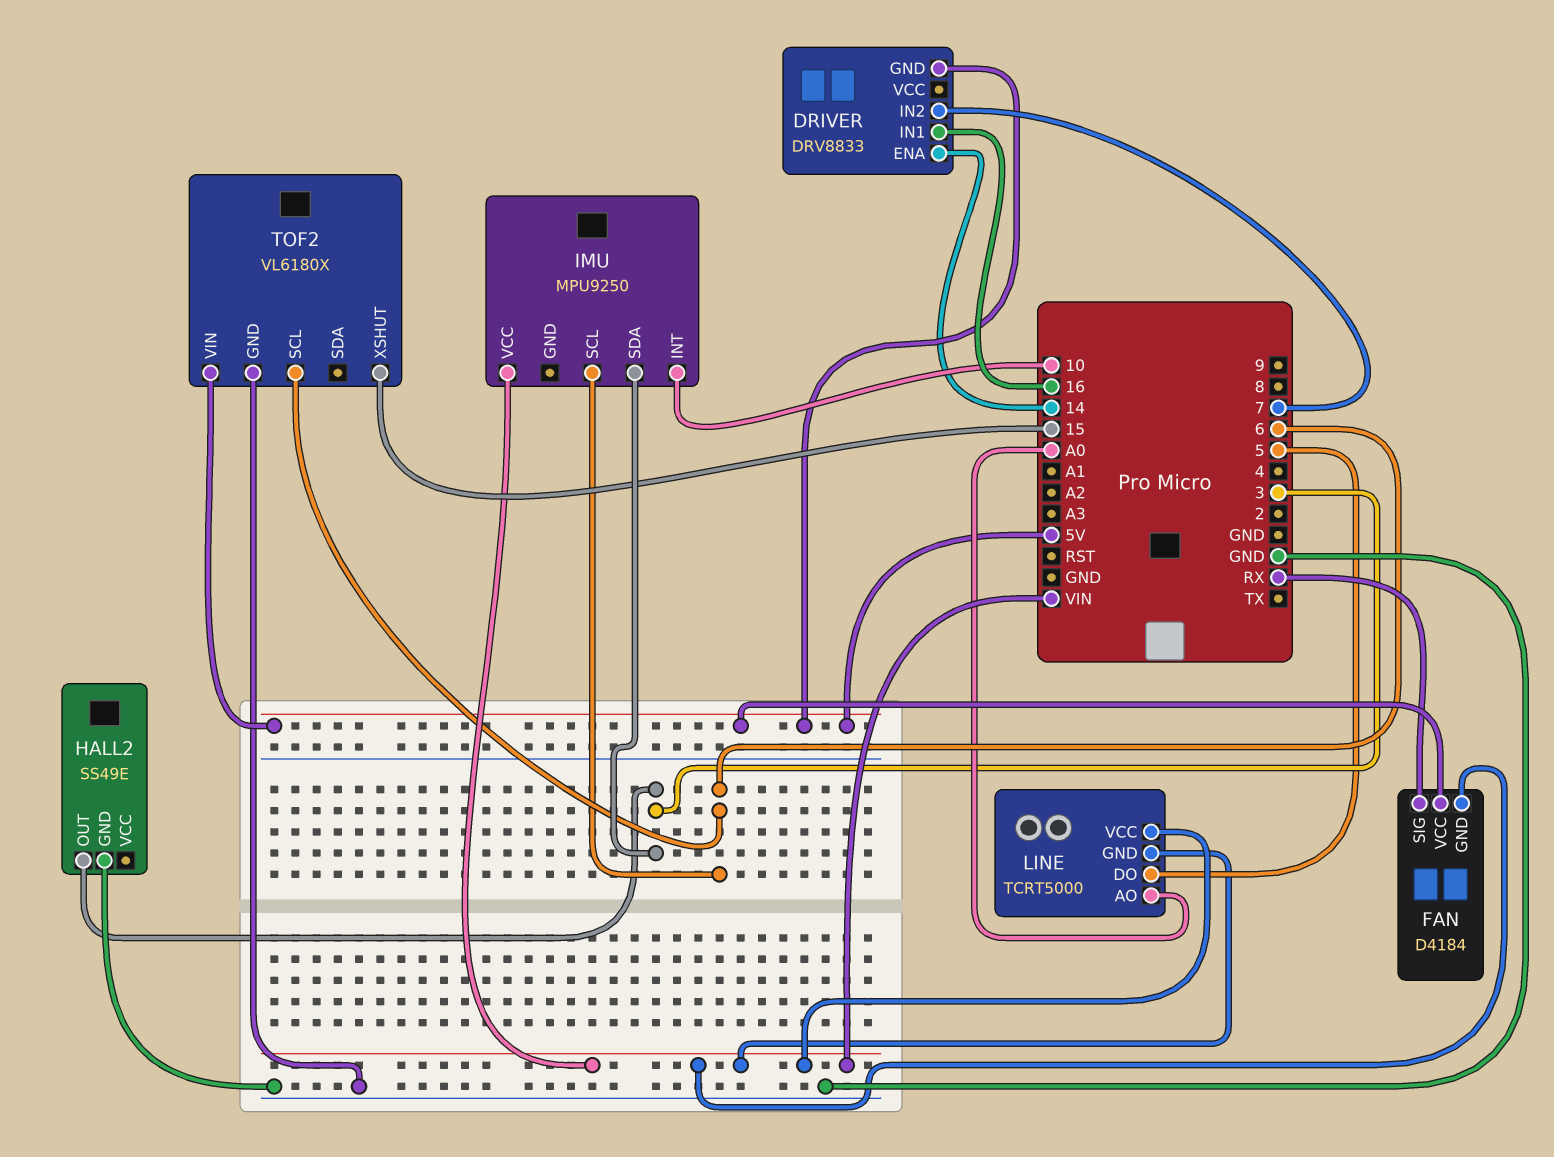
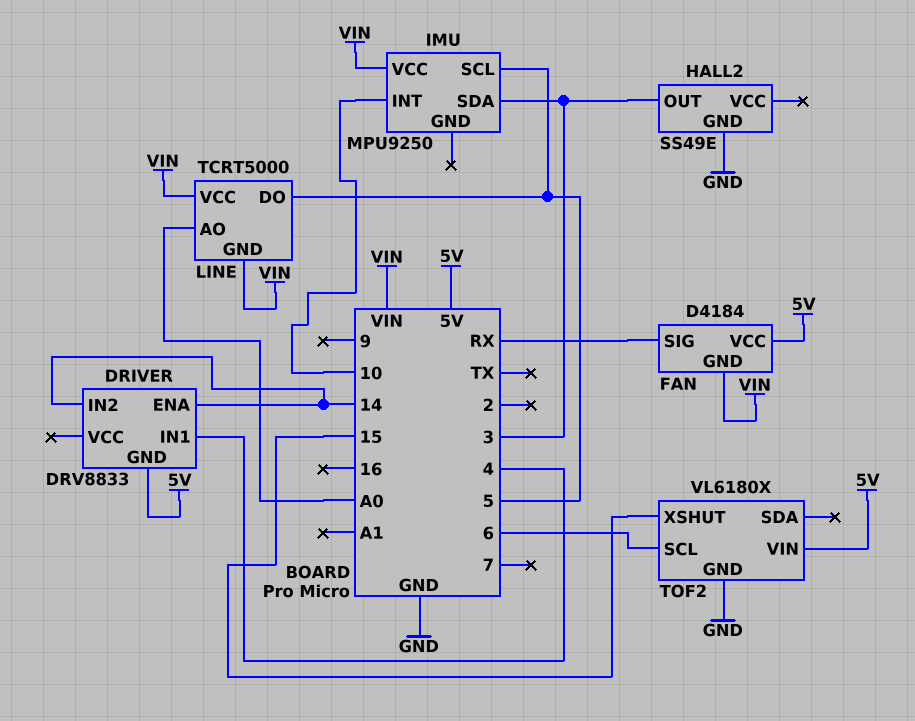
DRIVER pin IN1: 16 -> 4
DRIVER pin IN2: 7 -> 14
IMU pin SCL: 6 -> 5

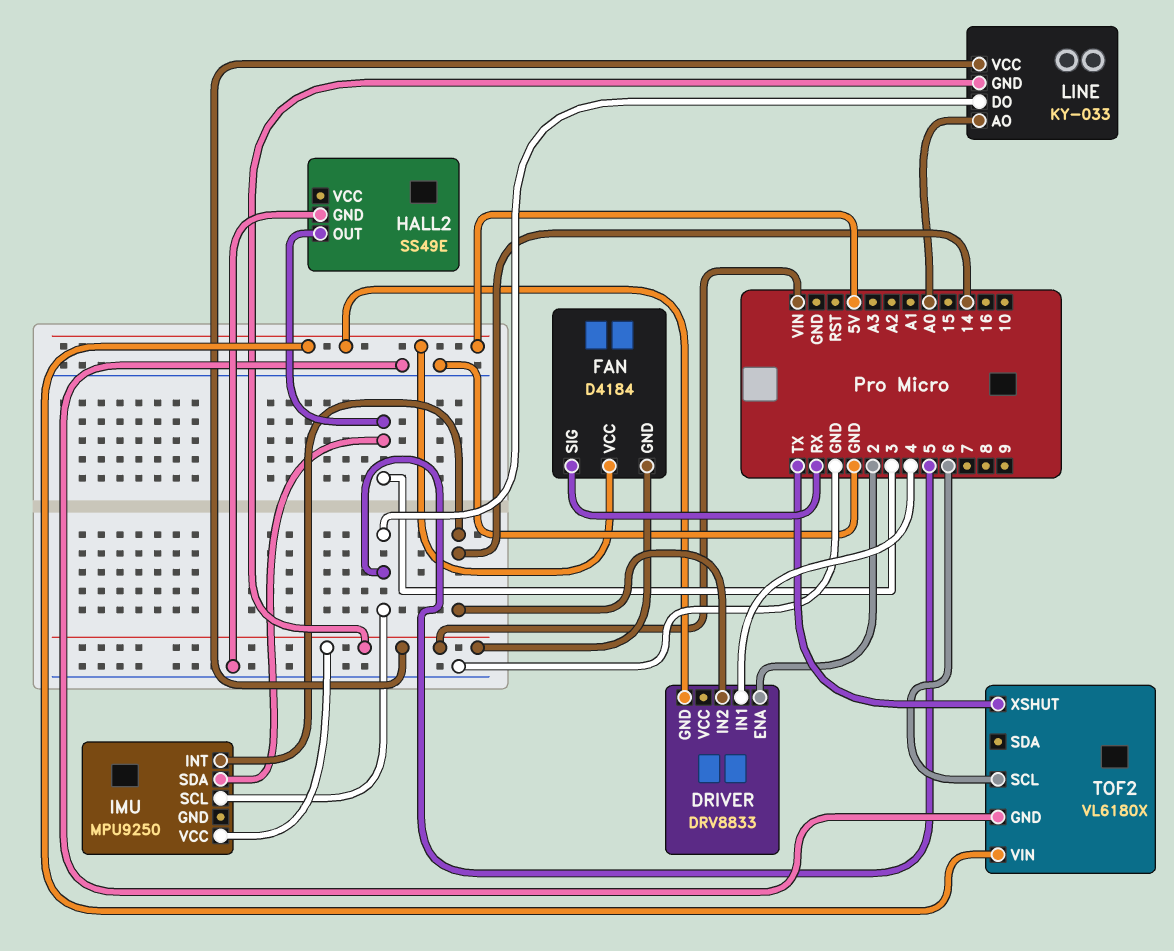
DRIVER pin ENA: 14 -> 2
IMU pin INT: 10 -> 14
LINE: TCRT5000 -> KY-033
TOF2 pin XSHUT: 15 -> TX

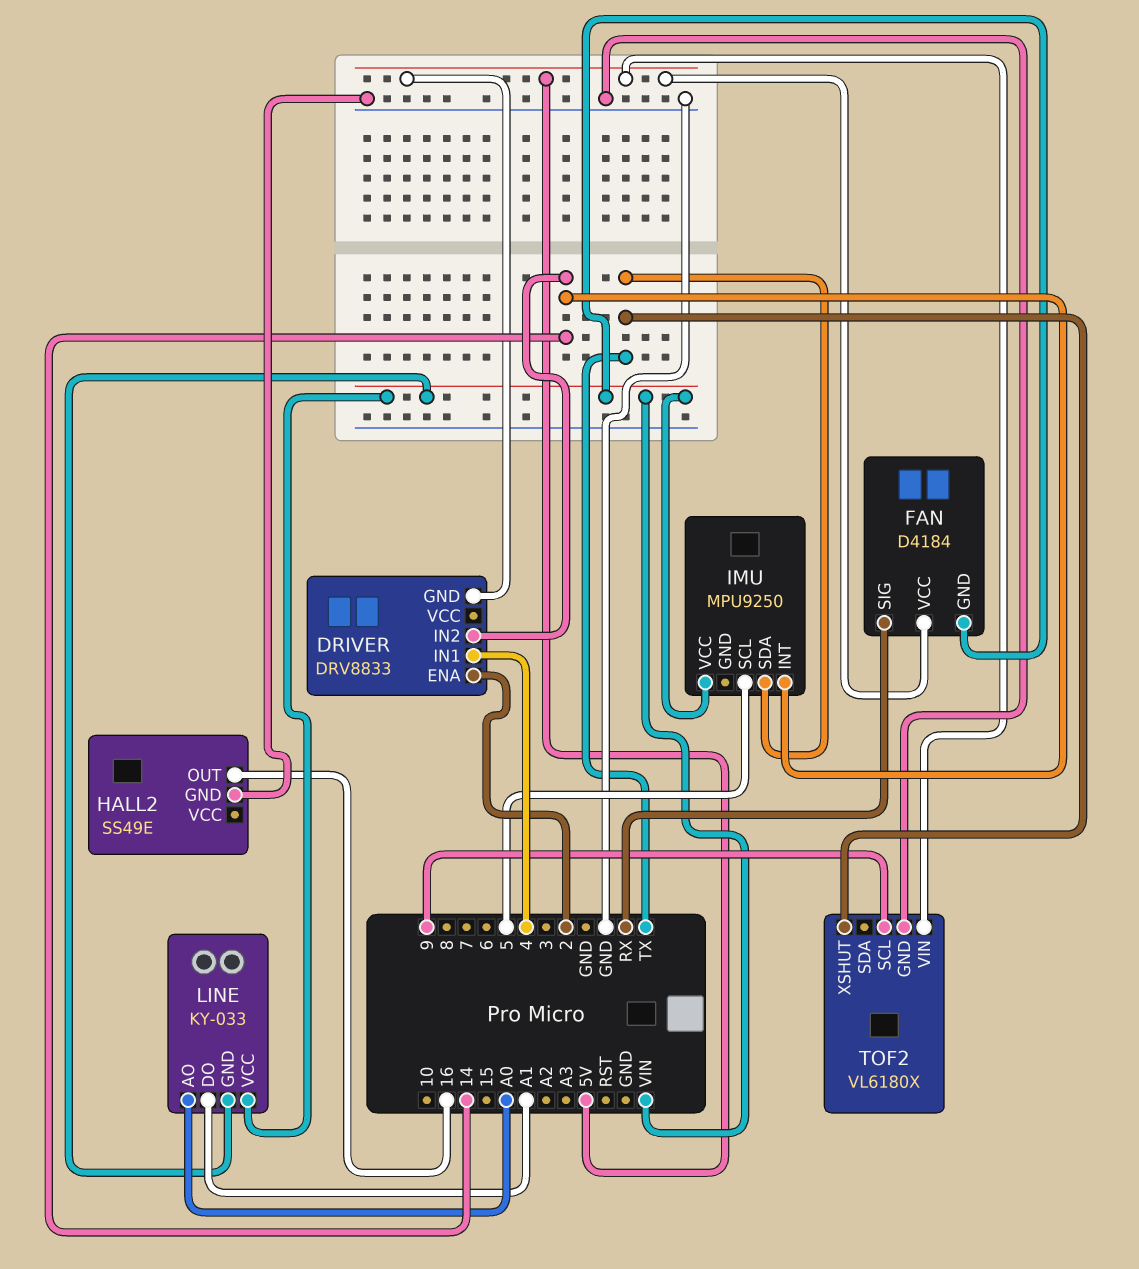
HALL2 pin OUT: 3 -> 16
IMU pin SDA: 3 -> TX
LINE pin DO: 5 -> A1
TOF2 pin SCL: 6 -> 9

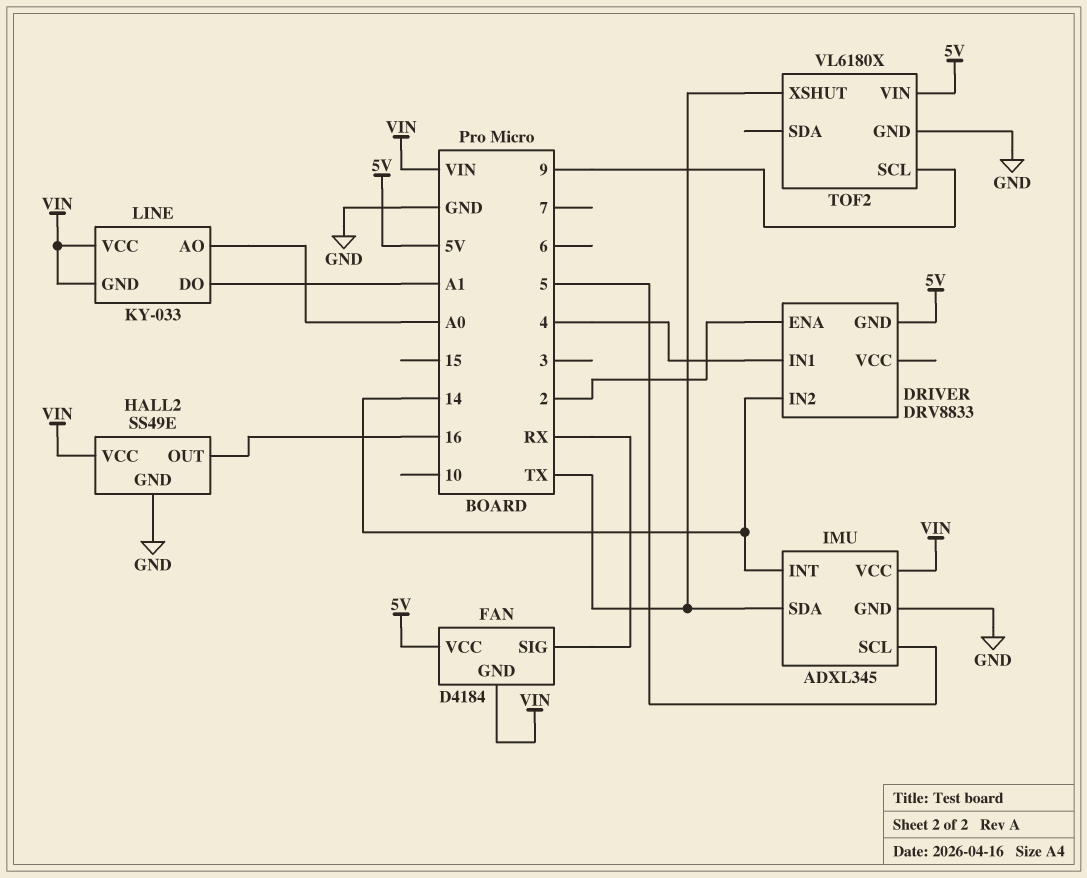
HALL2 pin VCC: none -> VIN
IMU: MPU9250 -> ADXL345
IMU pin GND: none -> GND

